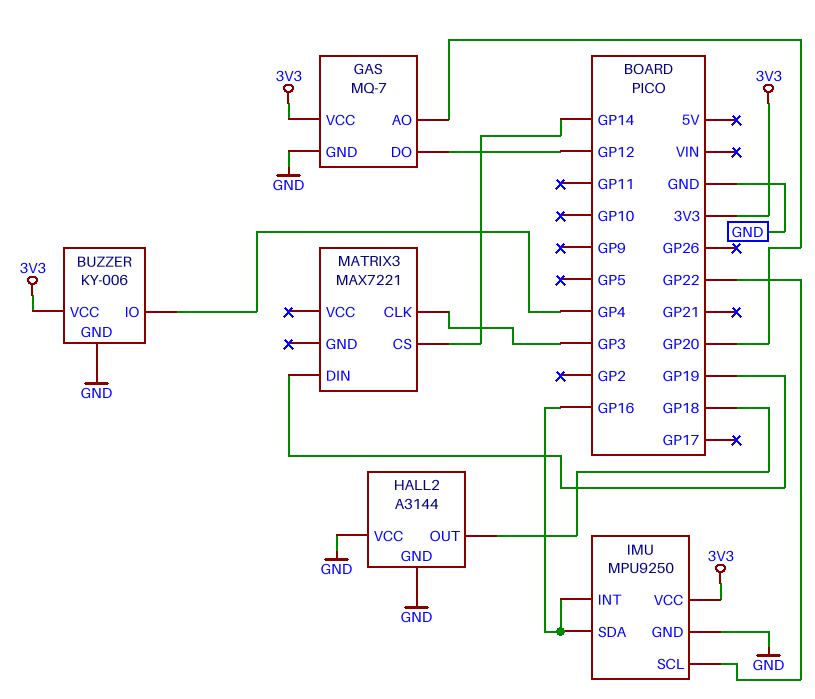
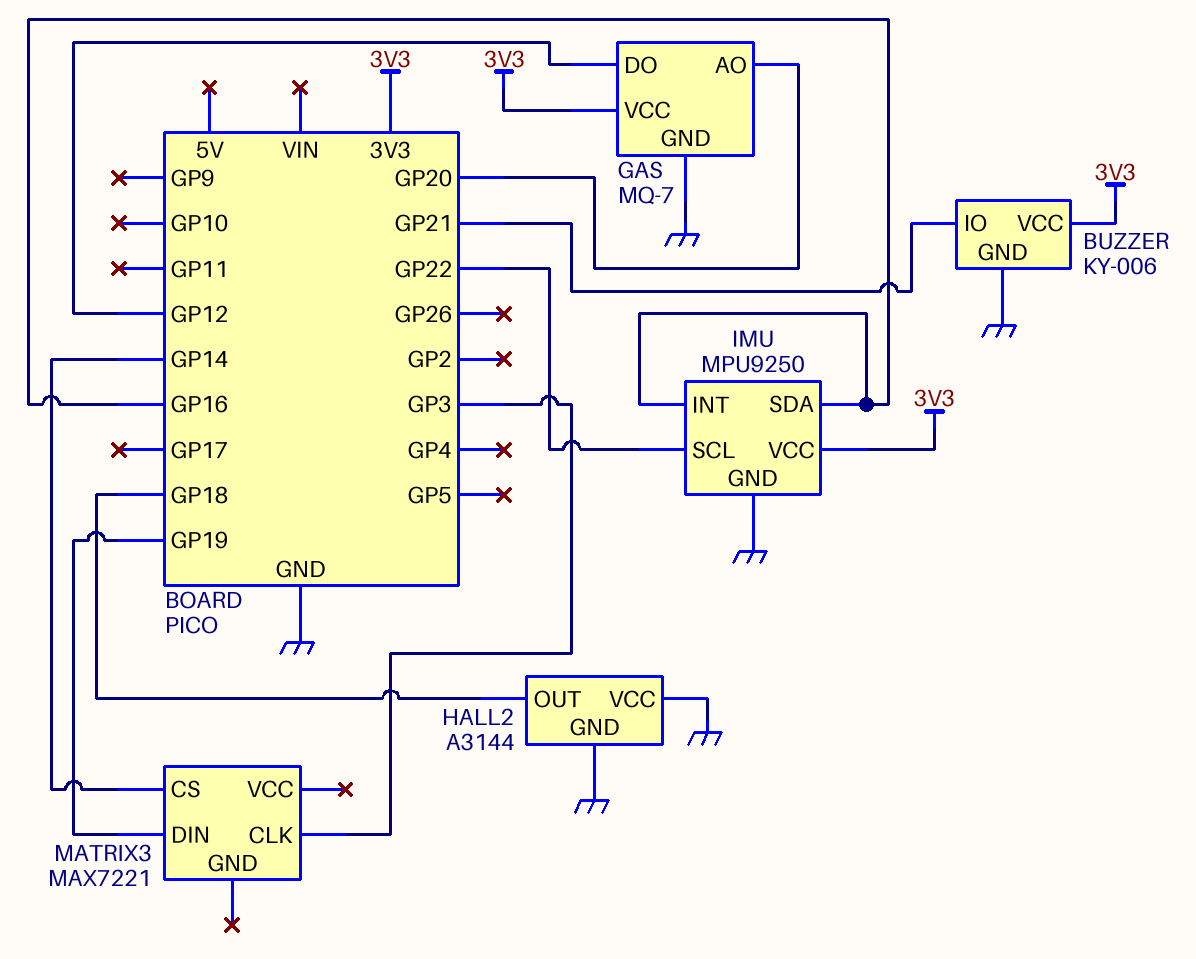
BUZZER pin IO: GP4 -> GP21

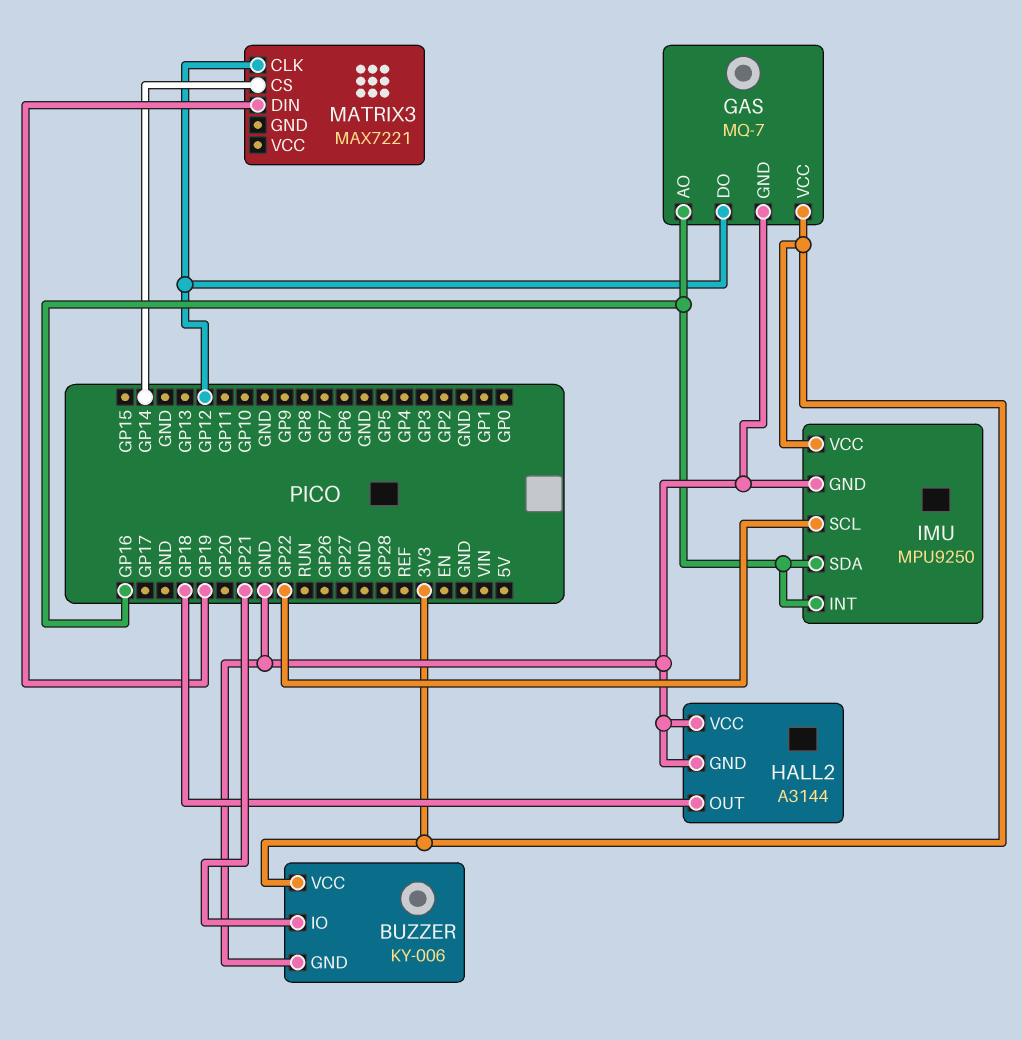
GAS pin AO: GP20 -> GP16
MATRIX3 pin CLK: GP3 -> GP12

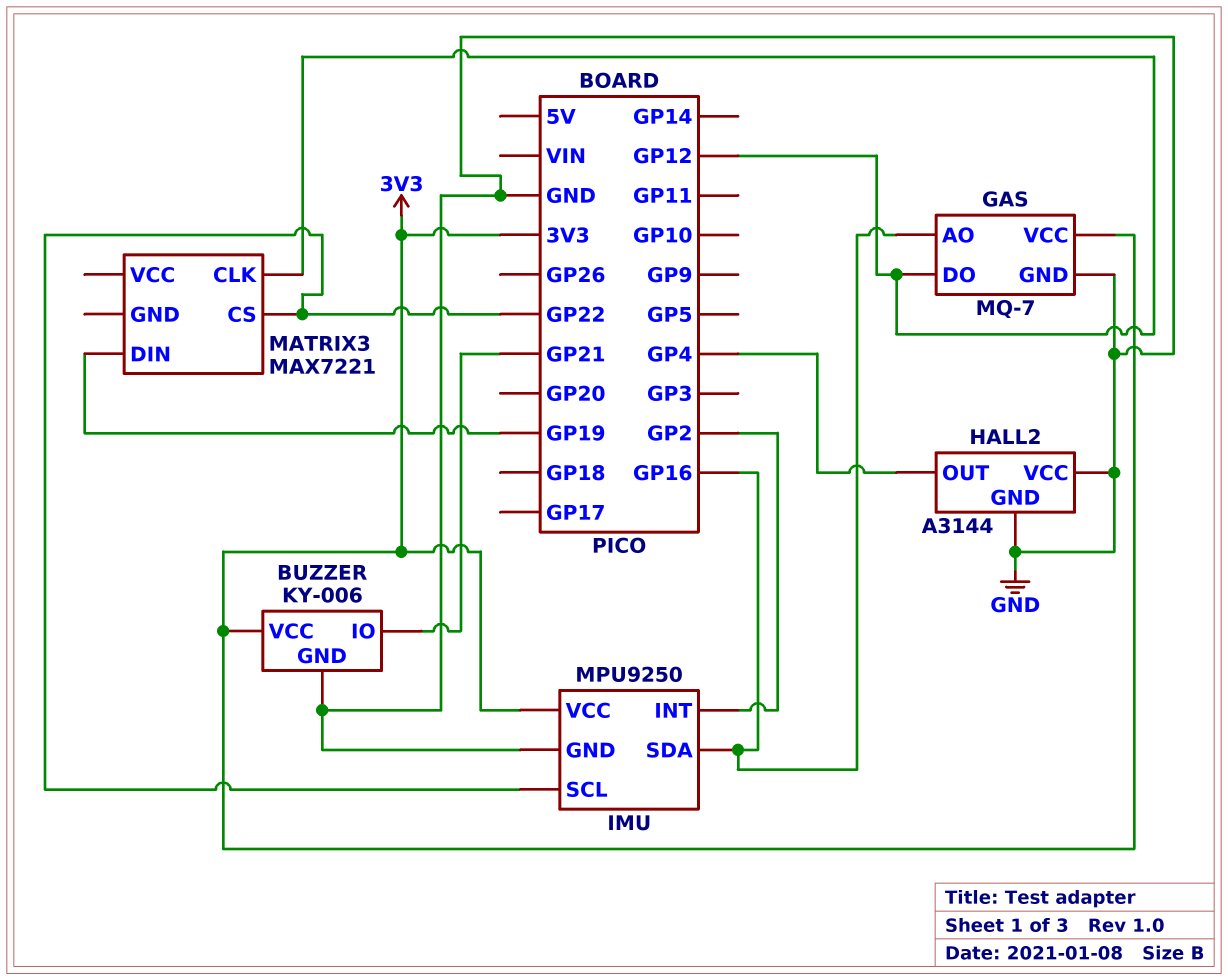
HALL2 pin OUT: GP18 -> GP4
IMU pin INT: GP16 -> GP2
MATRIX3 pin CS: GP14 -> GP22

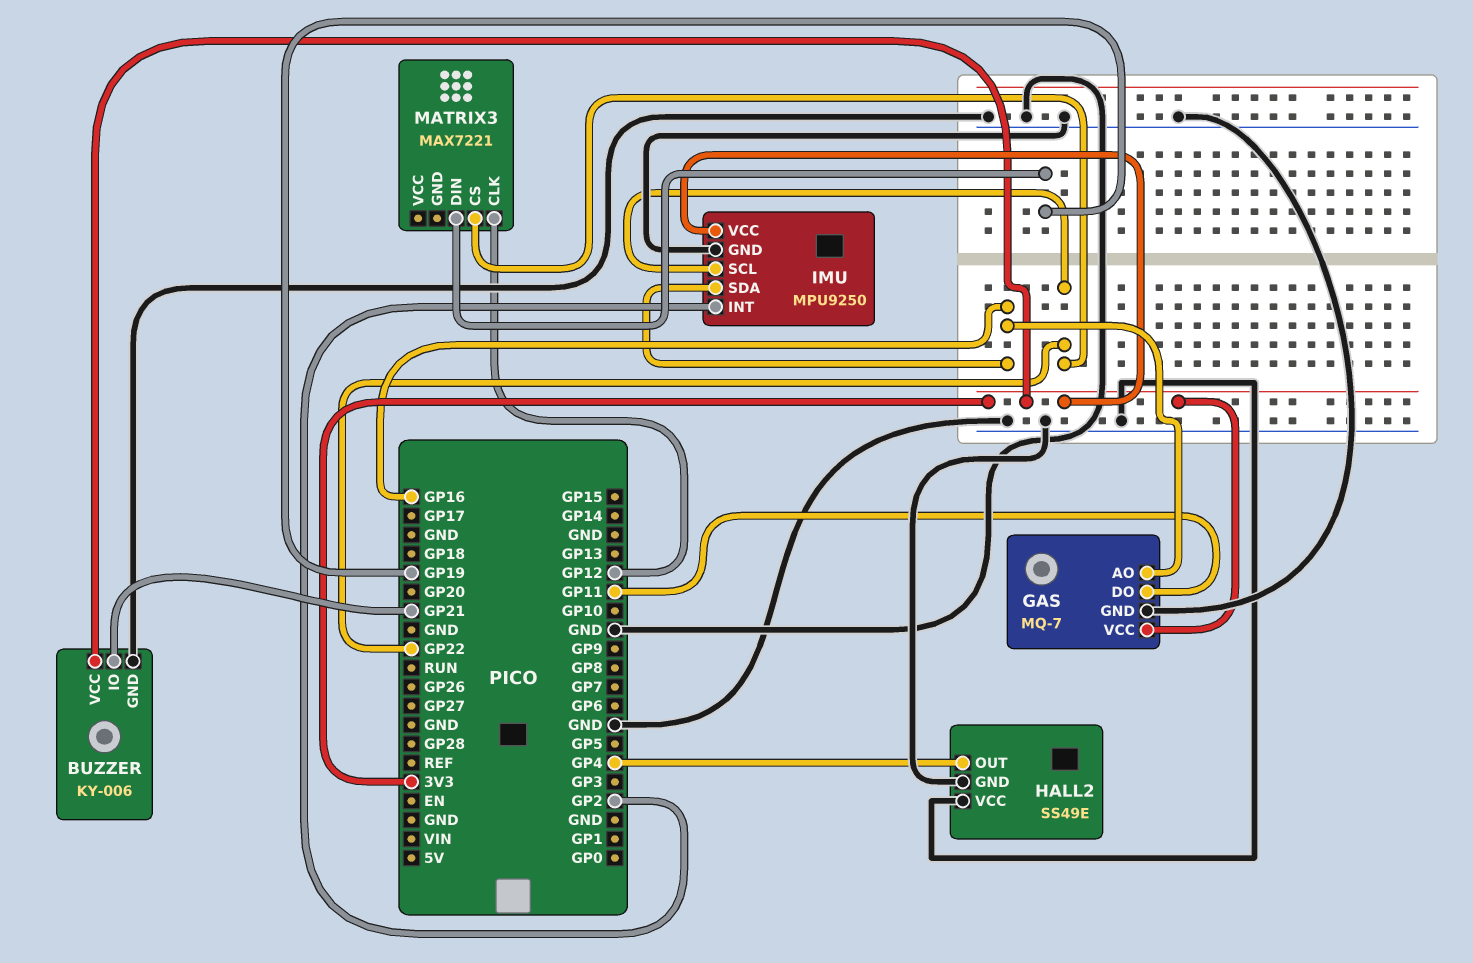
GAS pin DO: GP12 -> GP11
HALL2: A3144 -> SS49E

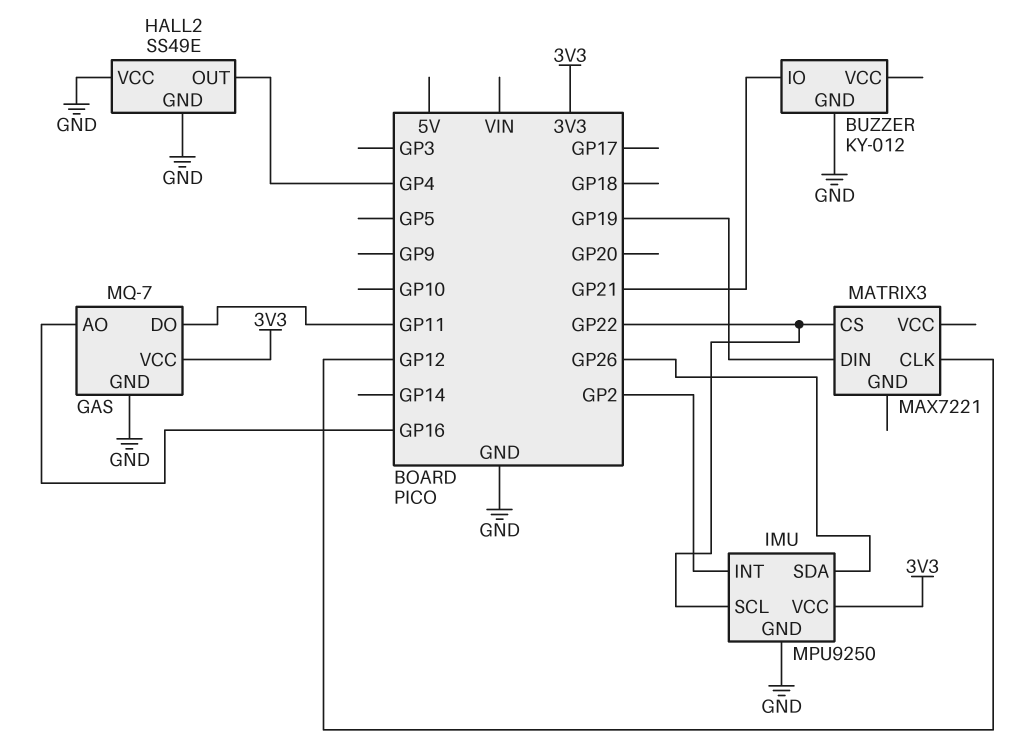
BUZZER: KY-006 -> KY-012
BUZZER pin VCC: 3V3 -> none
IMU pin SDA: GP16 -> GP26

